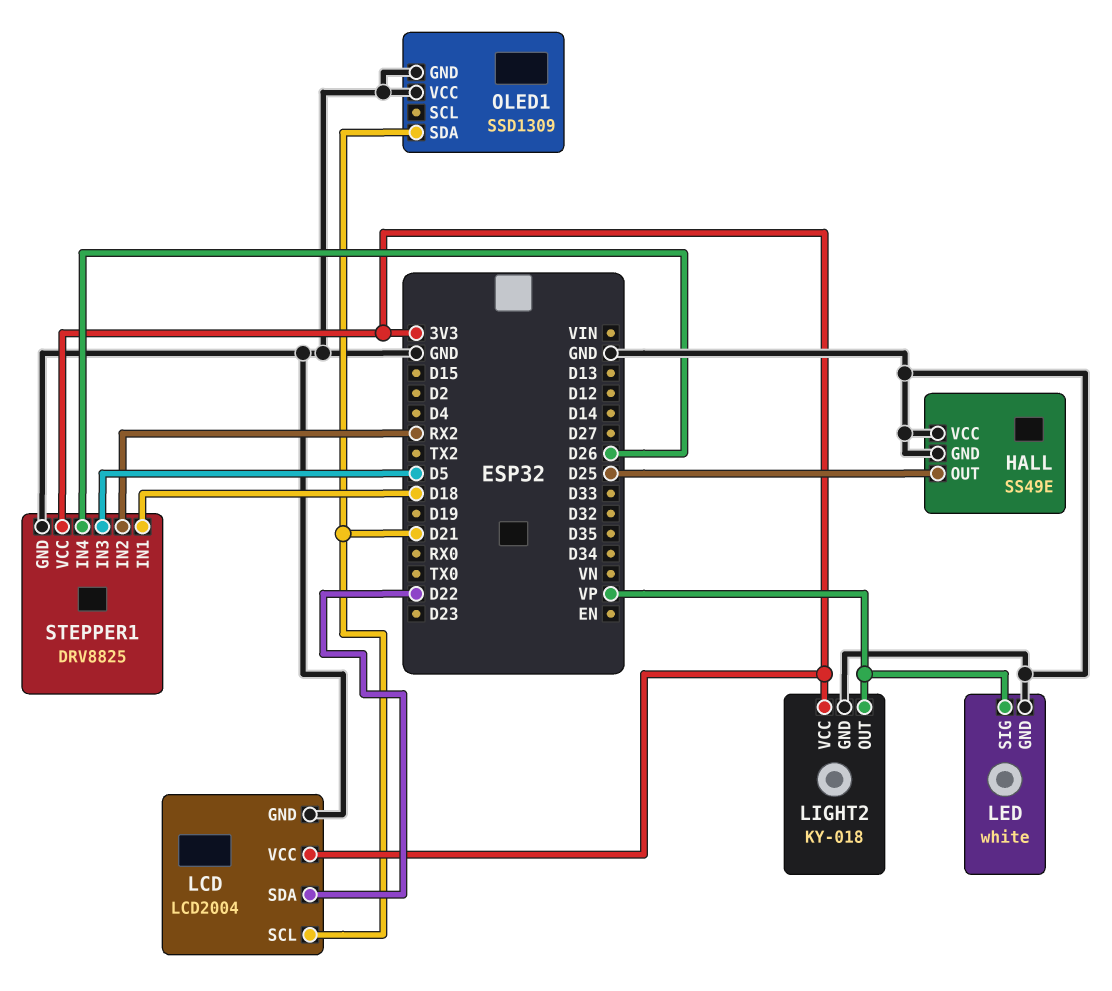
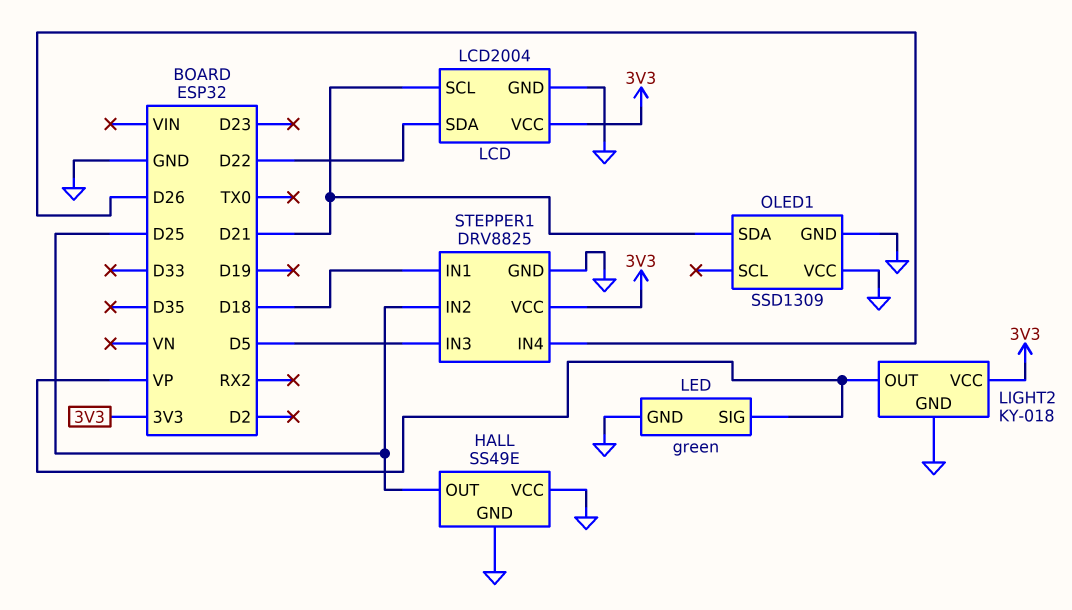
LED: white -> green
STEPPER1 pin IN2: RX2 -> D25

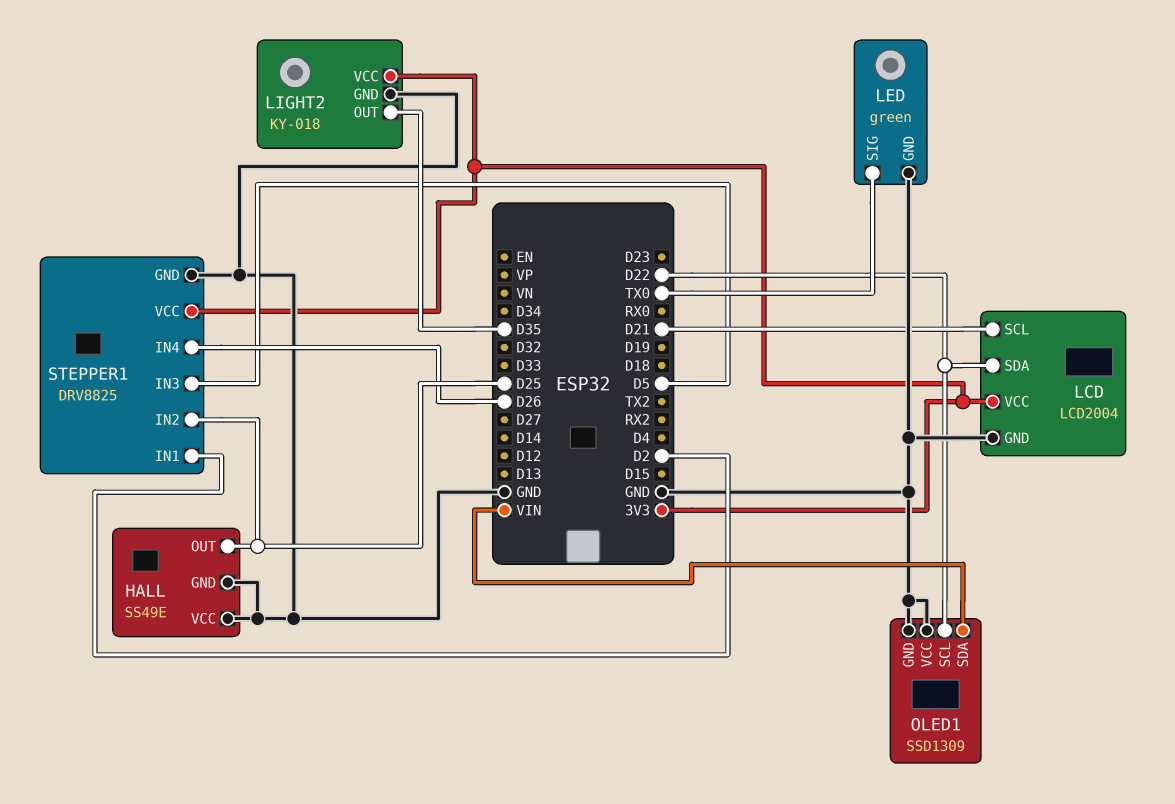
LED pin SIG: VP -> TX0
LIGHT2 pin OUT: VP -> D35
OLED1 pin SCL: none -> D22
OLED1 pin SDA: D21 -> VIN
STEPPER1 pin IN1: D18 -> D2

